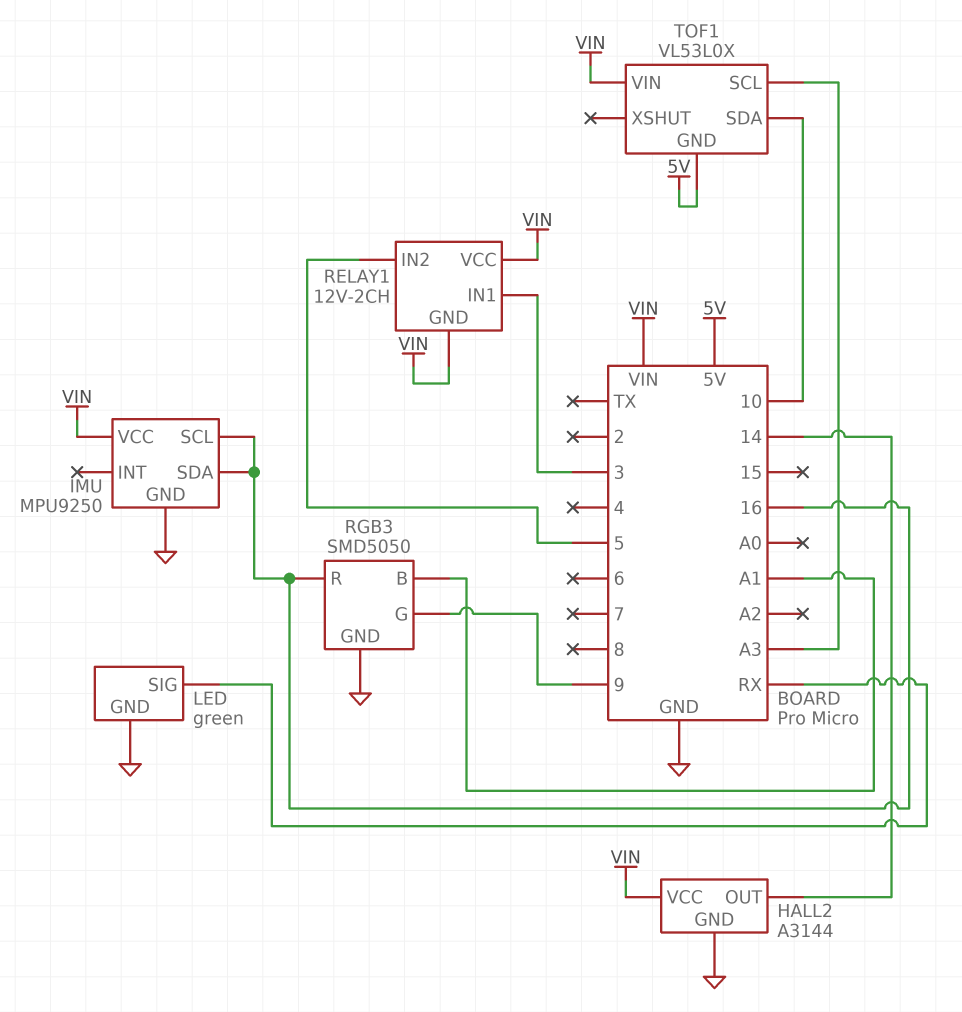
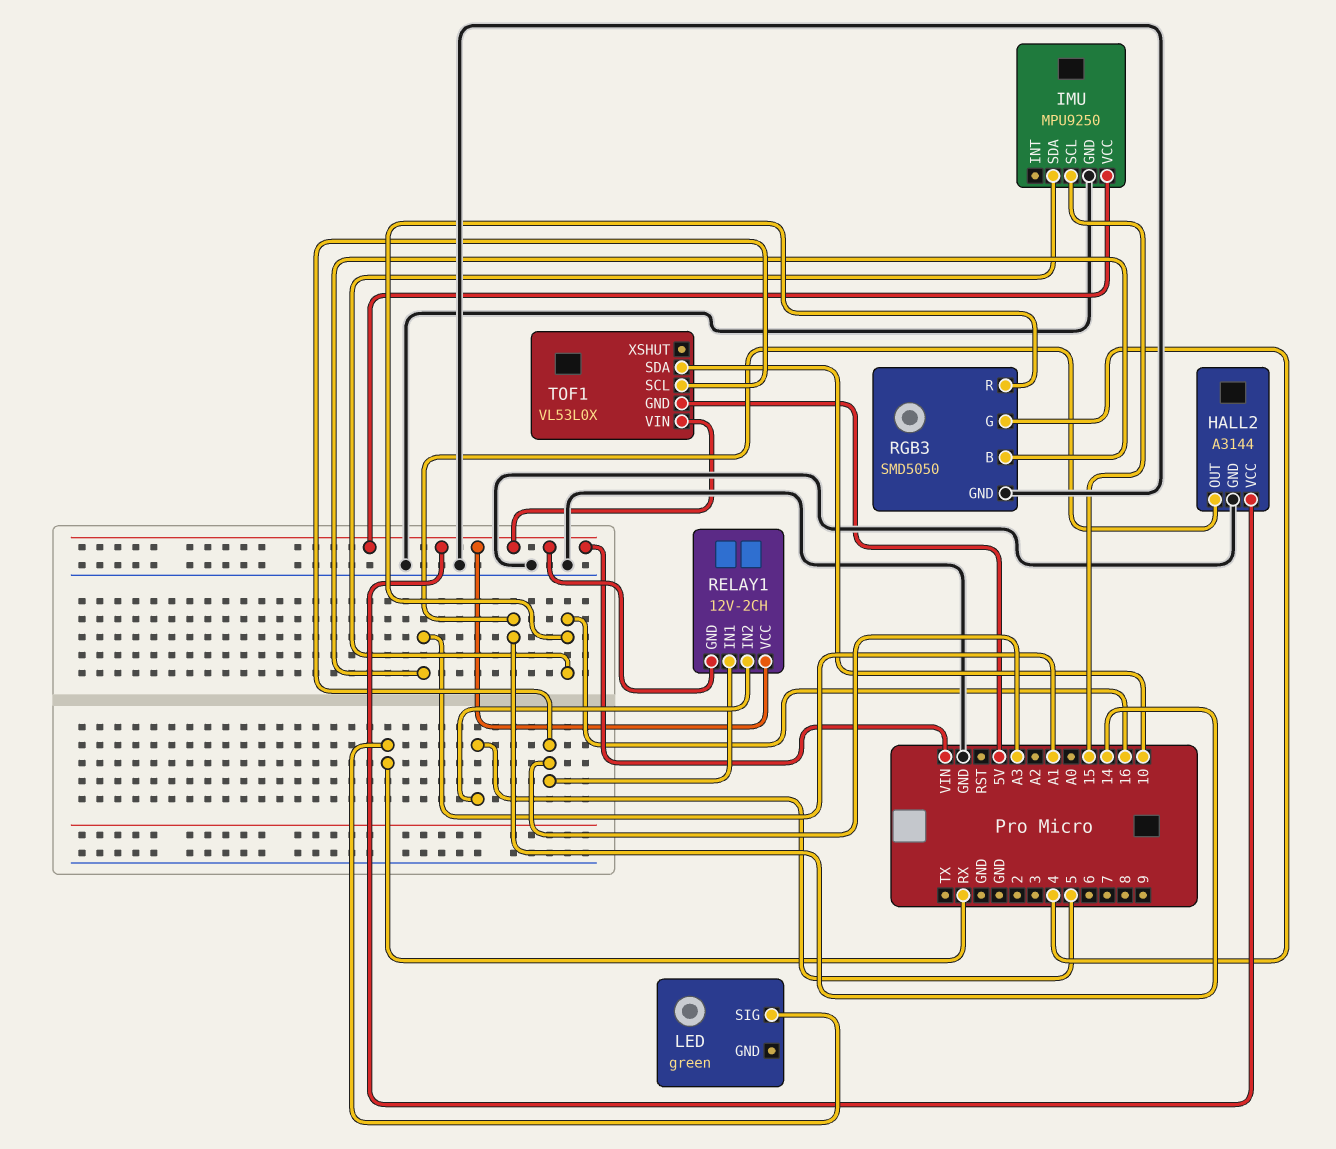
IMU pin SCL: 16 -> 15
LED pin GND: GND -> none
RELAY1 pin IN1: 3 -> A3
RGB3 pin G: 9 -> 4

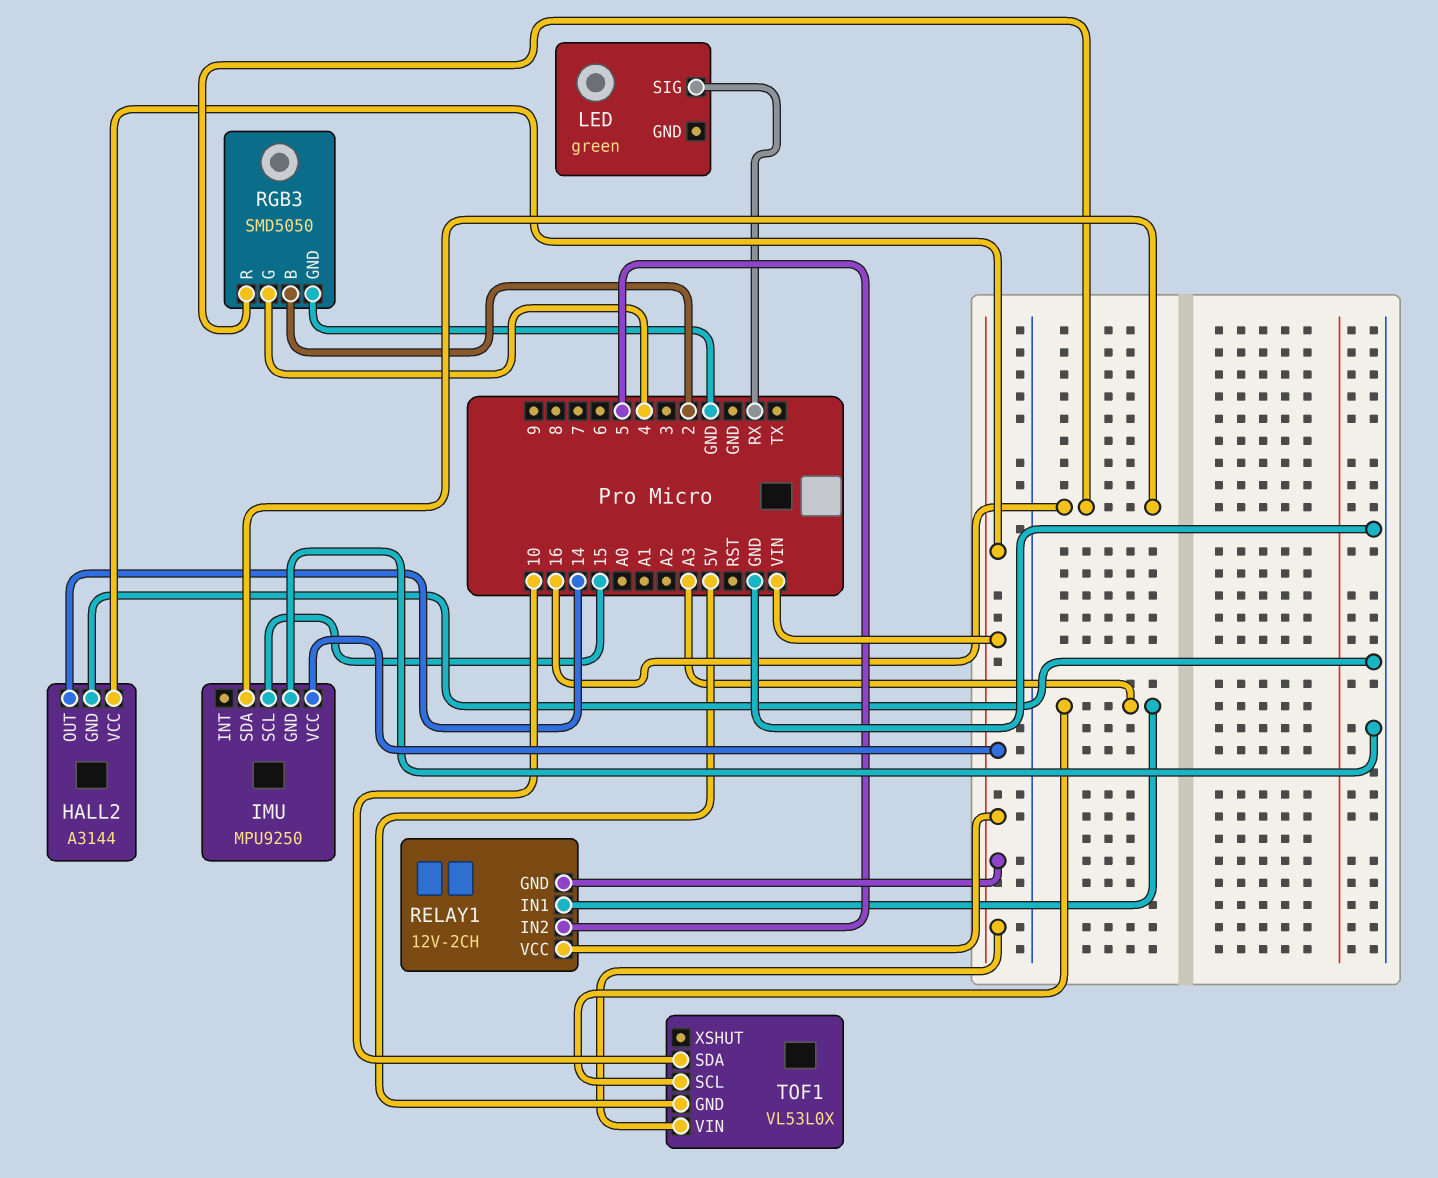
RGB3 pin B: A1 -> 2

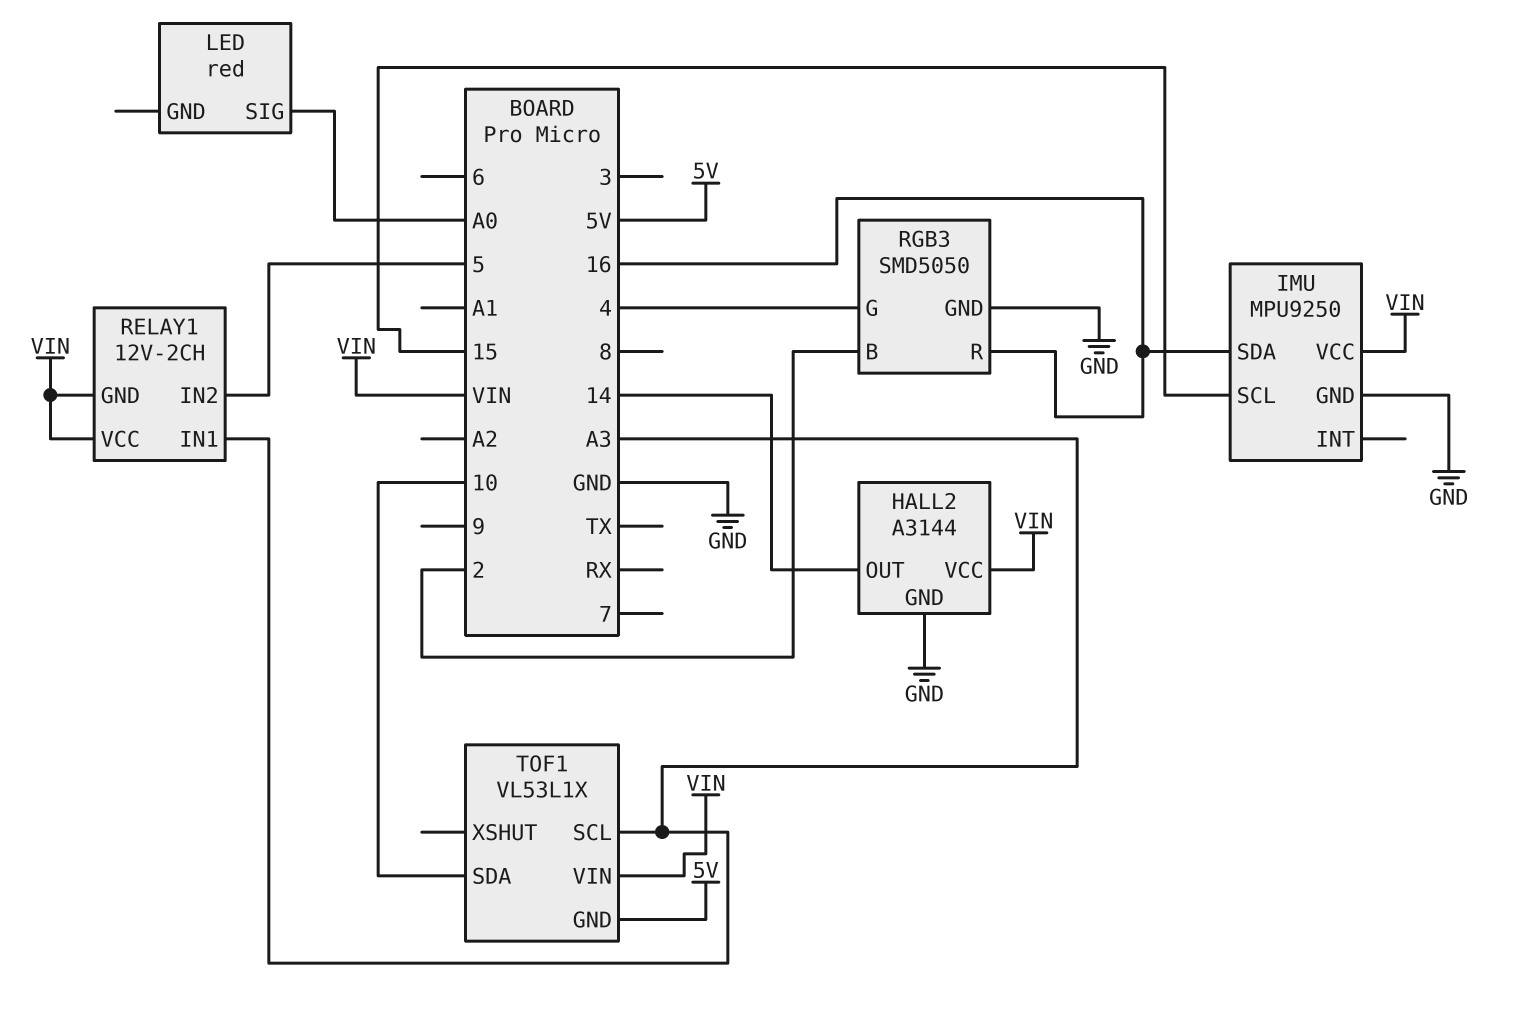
LED: green -> red
LED pin SIG: RX -> A0
TOF1: VL53L0X -> VL53L1X

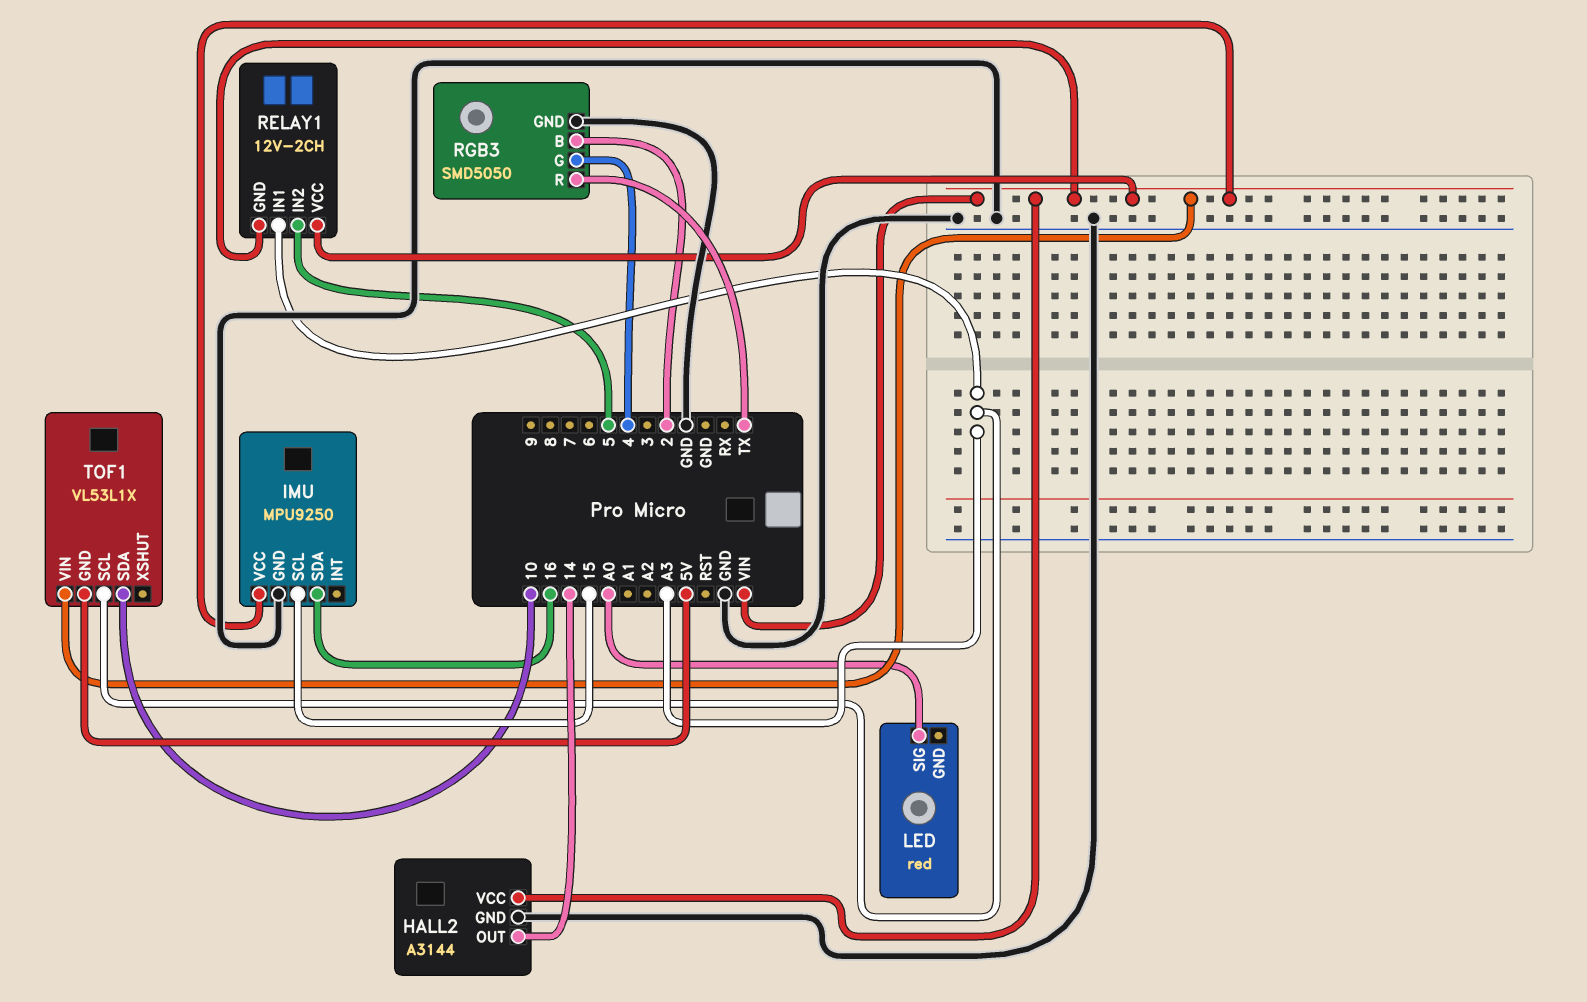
RGB3 pin R: 16 -> TX

